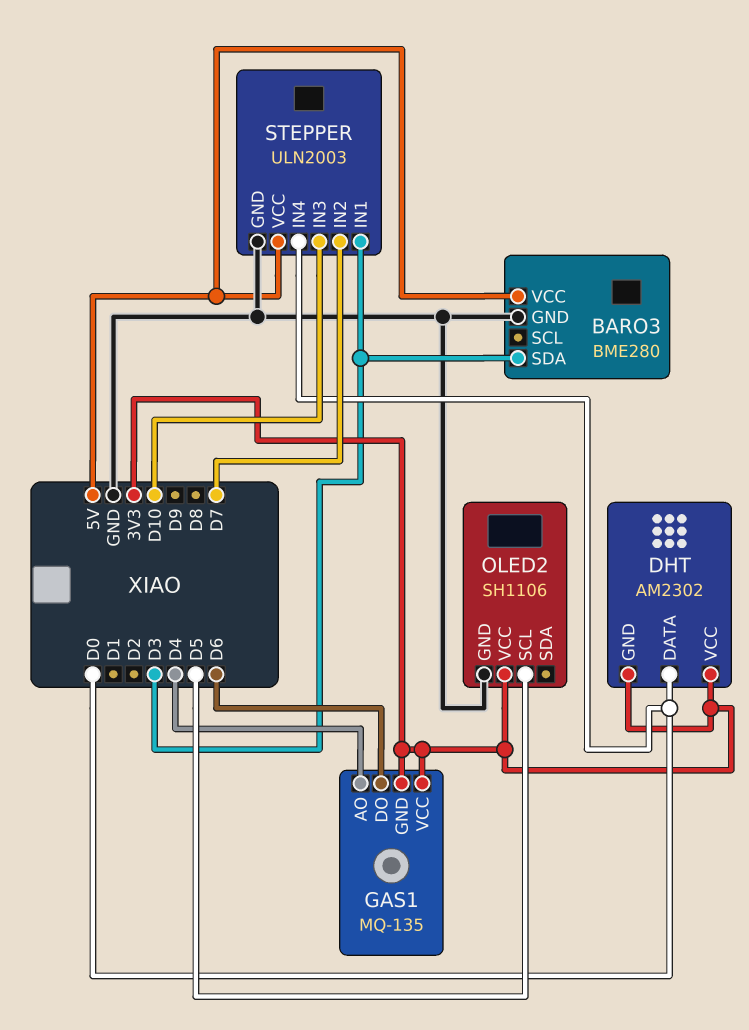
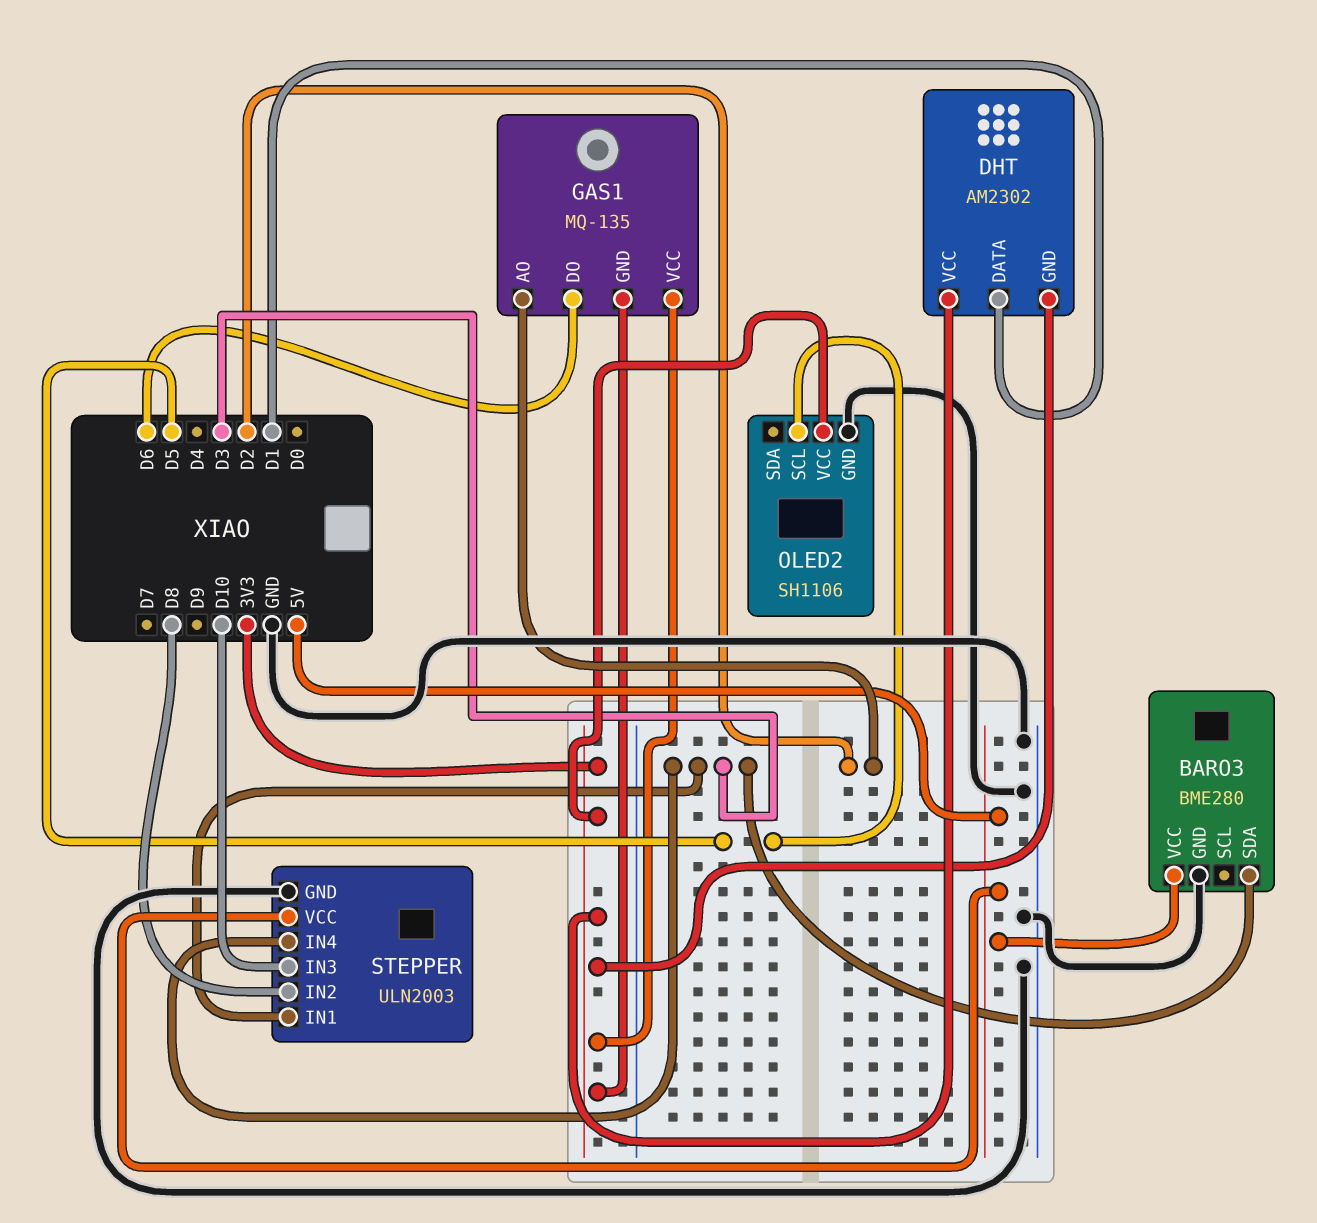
DHT pin DATA: D0 -> D1
GAS1 pin AO: D4 -> D2
STEPPER pin IN2: D7 -> D8
STEPPER pin IN4: D0 -> D3

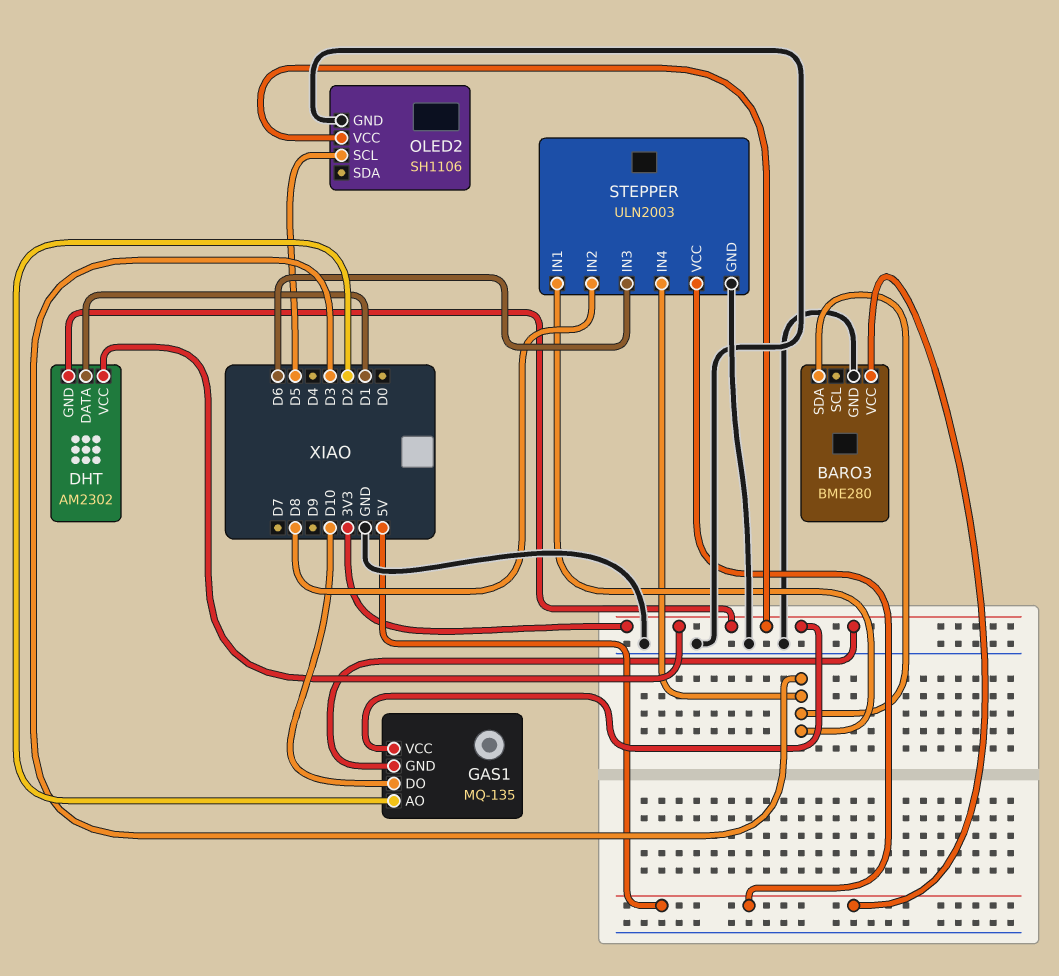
GAS1 pin DO: D6 -> D10
STEPPER pin IN3: D10 -> D6

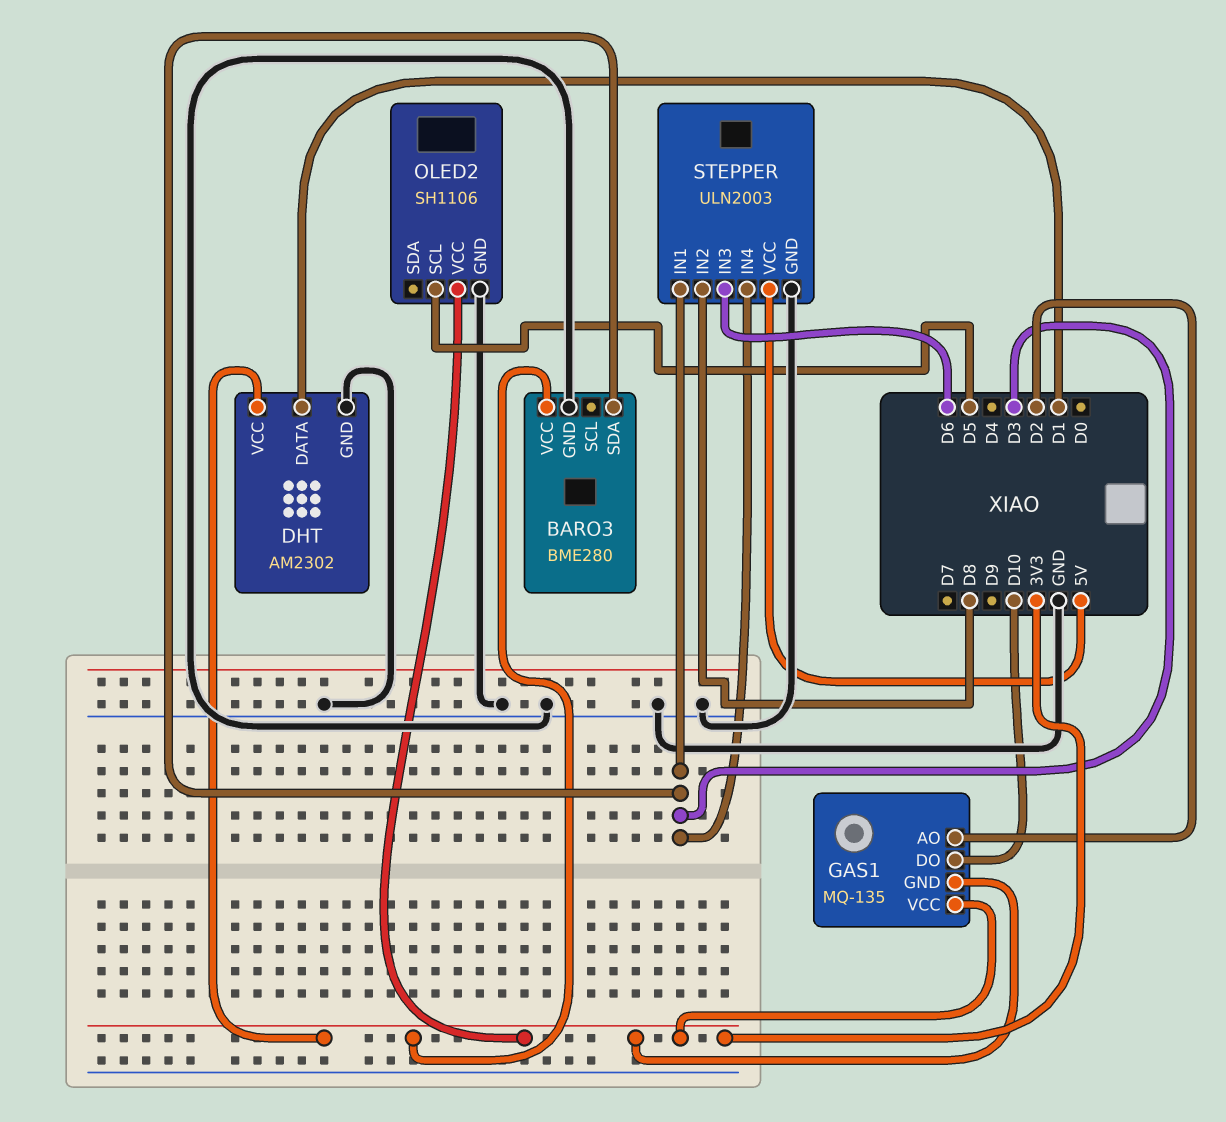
BARO3 pin VCC: 5V -> 3V3
DHT pin GND: 3V3 -> GND

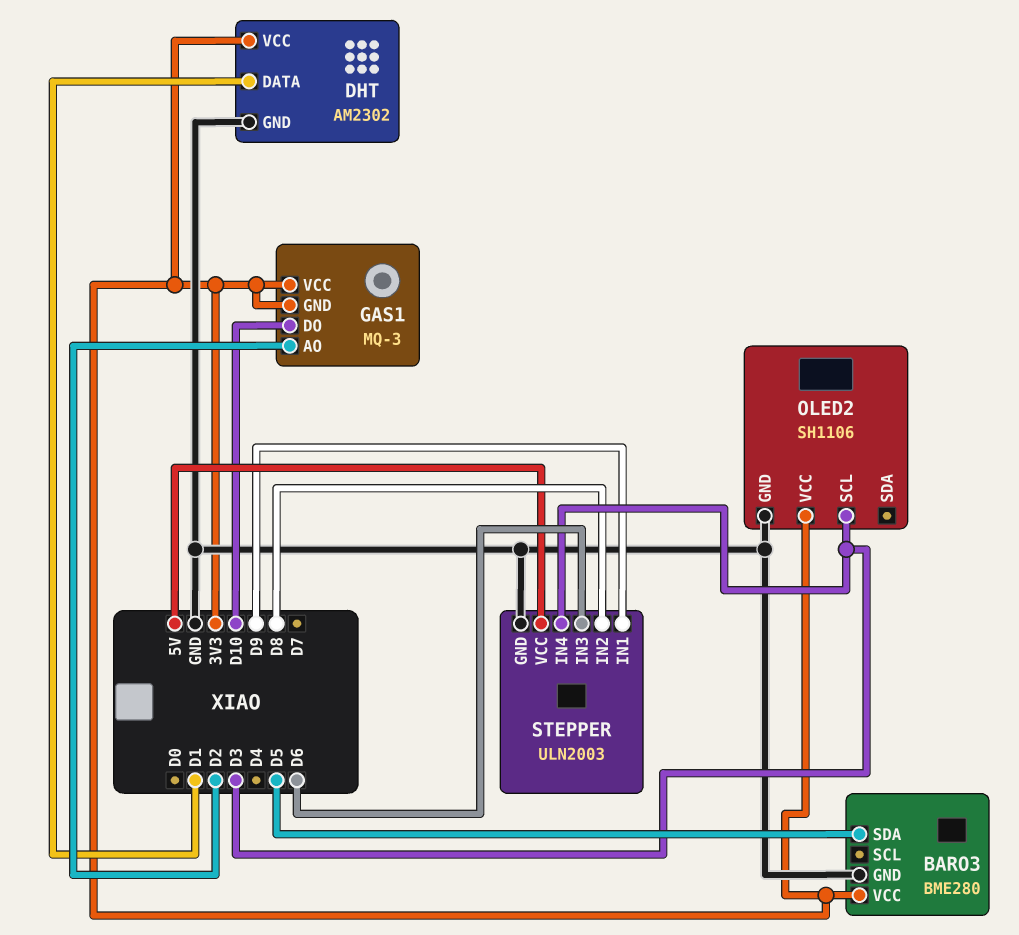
BARO3 pin SDA: D3 -> D5
GAS1: MQ-135 -> MQ-3
OLED2 pin SCL: D5 -> D3
STEPPER pin IN1: D3 -> D9

